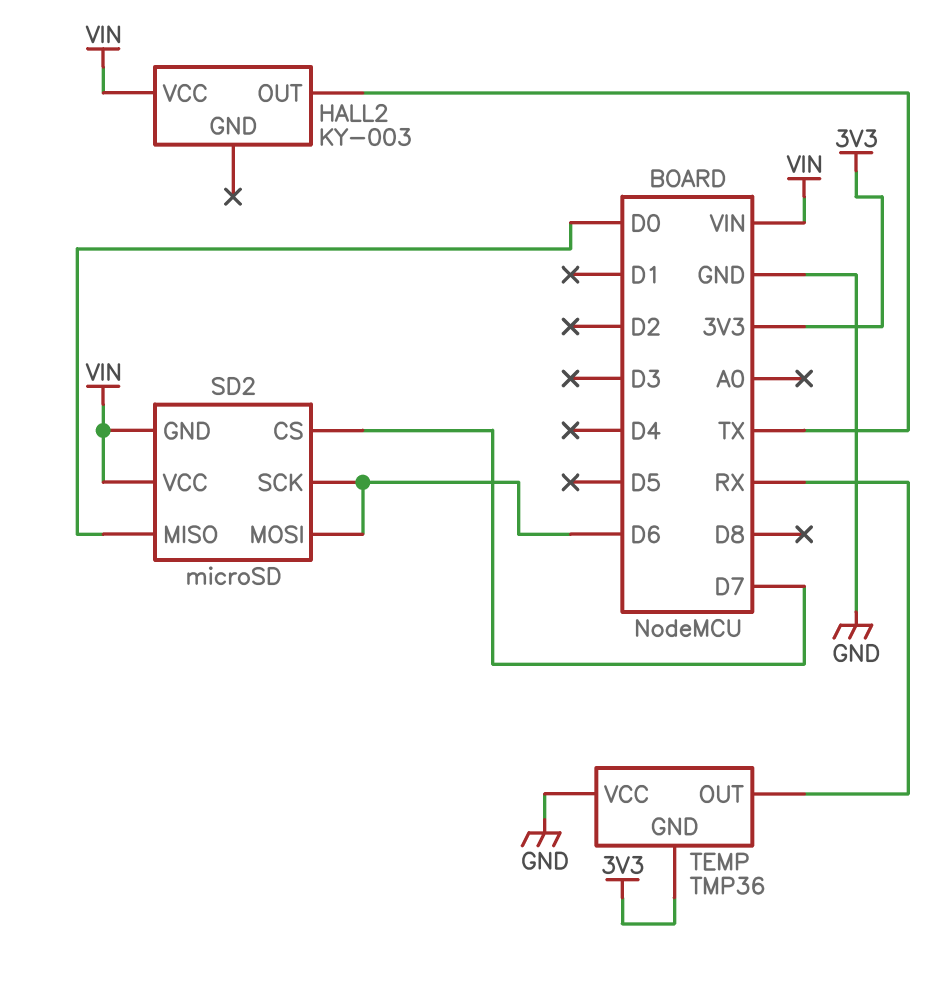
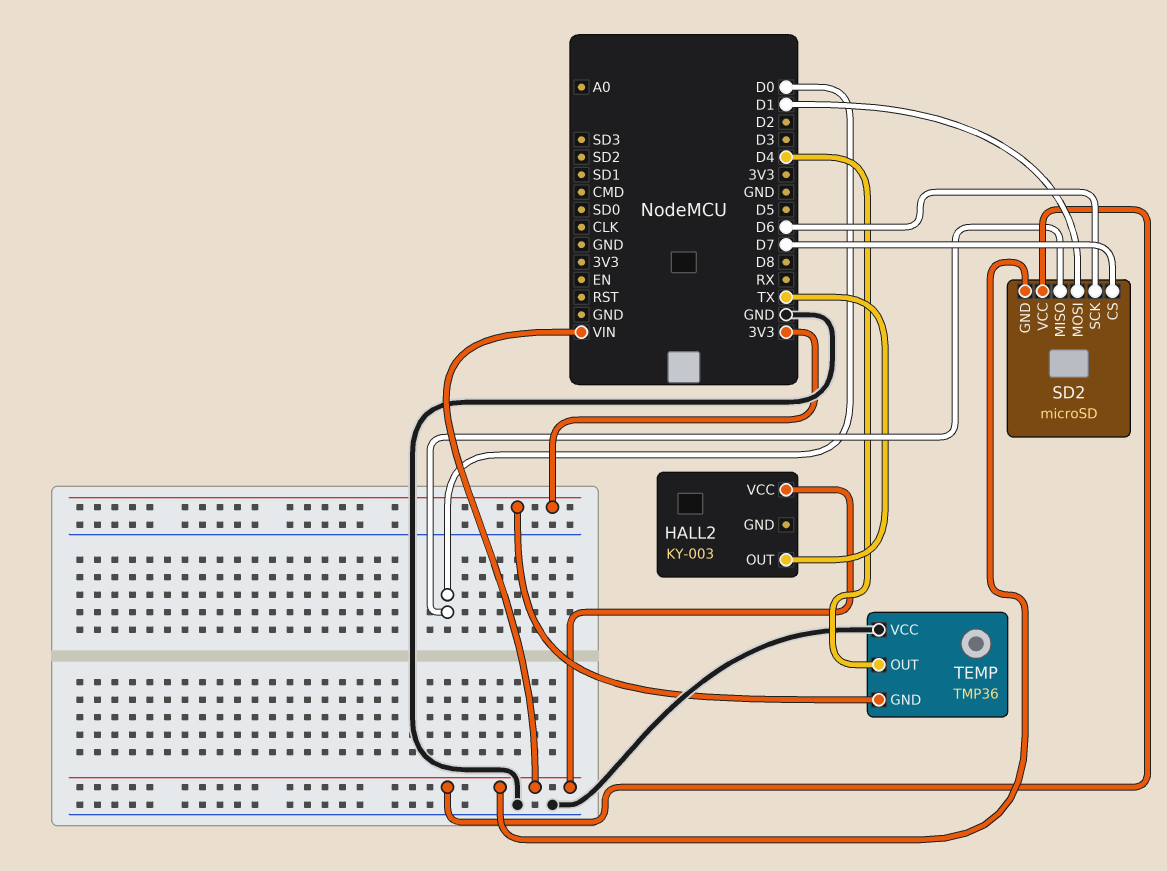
SD2 pin MOSI: D6 -> D1
TEMP pin OUT: RX -> D4

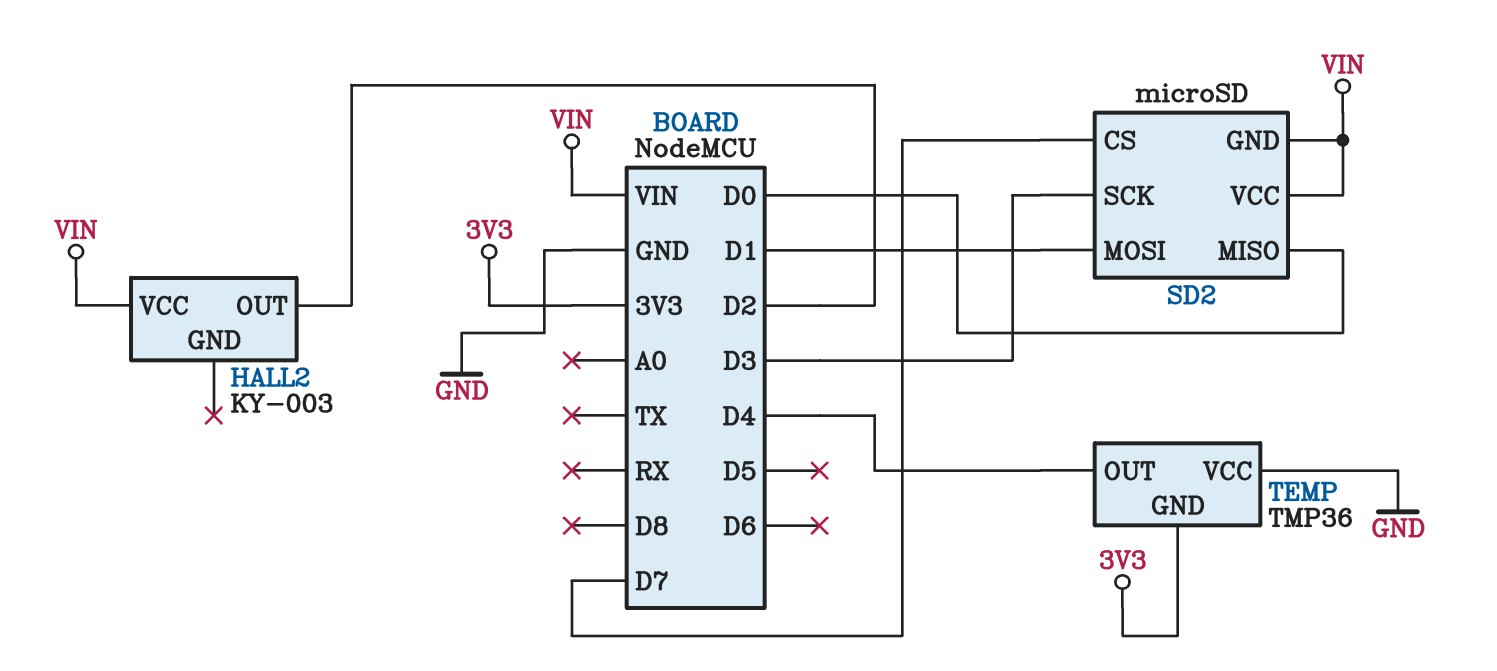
HALL2 pin OUT: TX -> D2
SD2 pin SCK: D6 -> D3

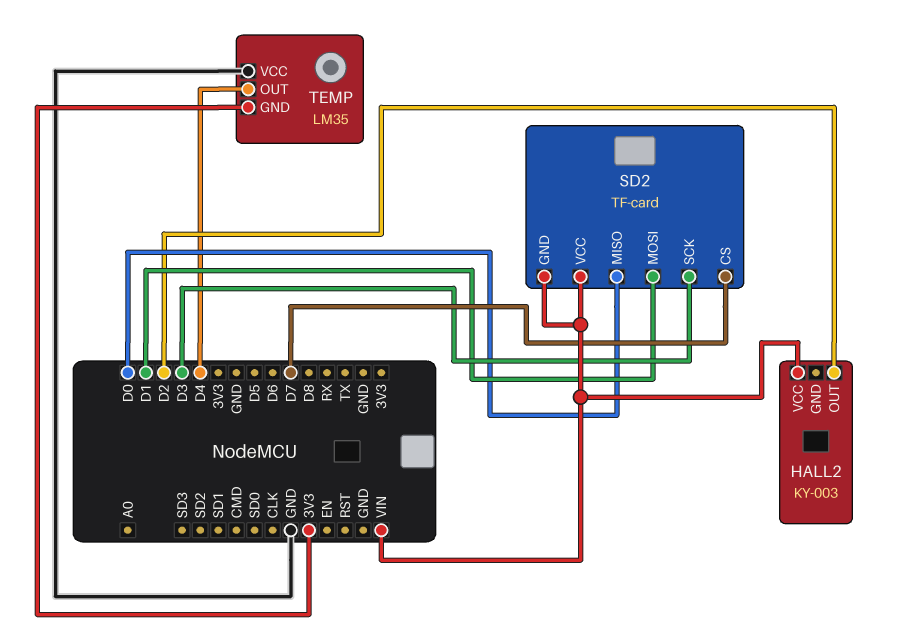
SD2: microSD -> TF-card
TEMP: TMP36 -> LM35

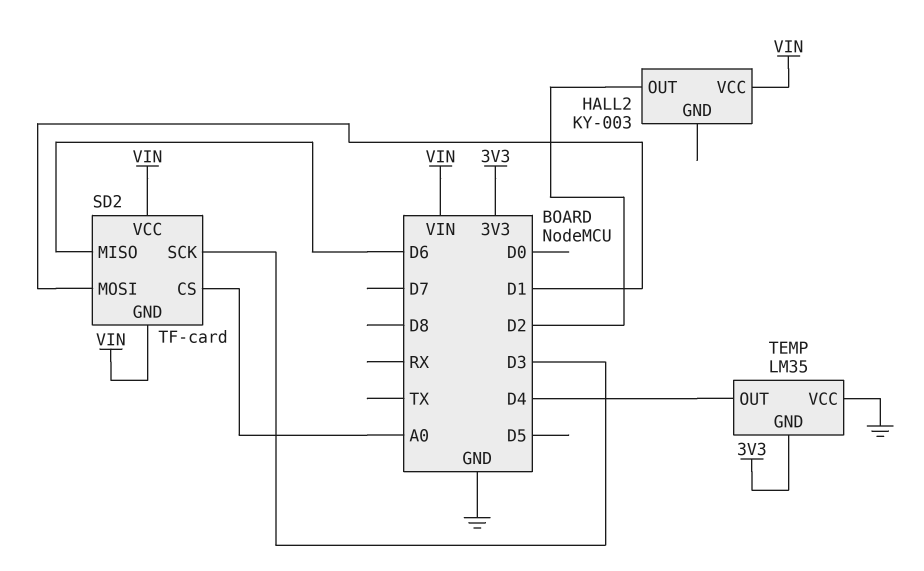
SD2 pin CS: D7 -> A0
SD2 pin MISO: D0 -> D6

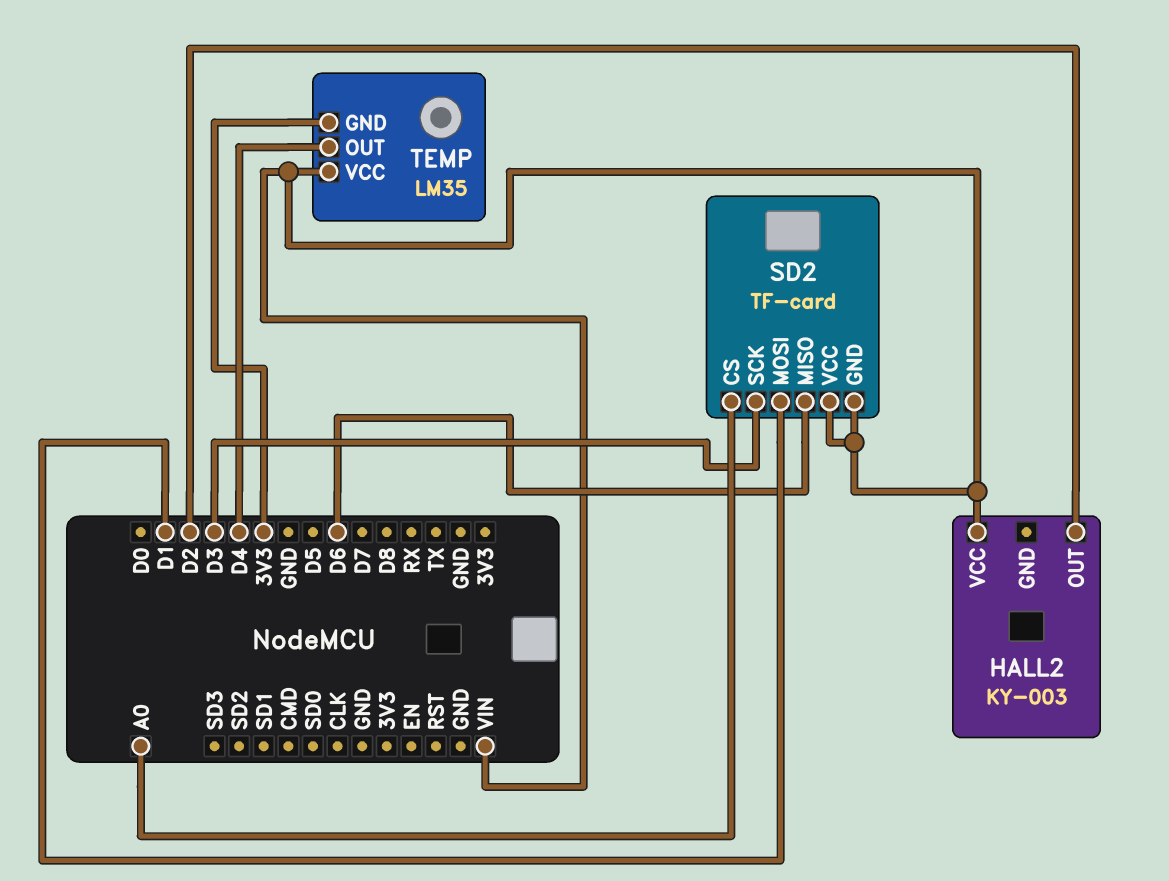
TEMP pin VCC: GND -> VIN

